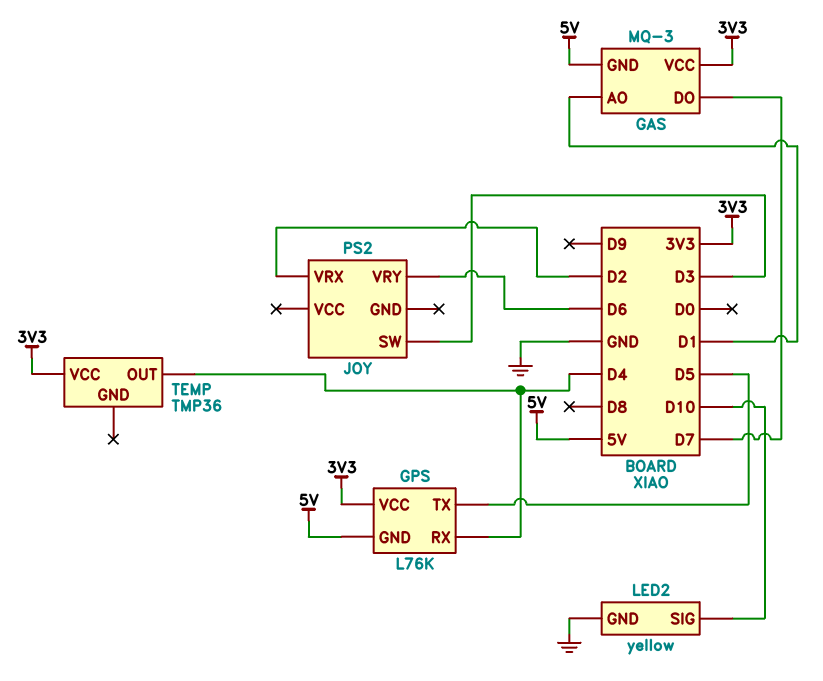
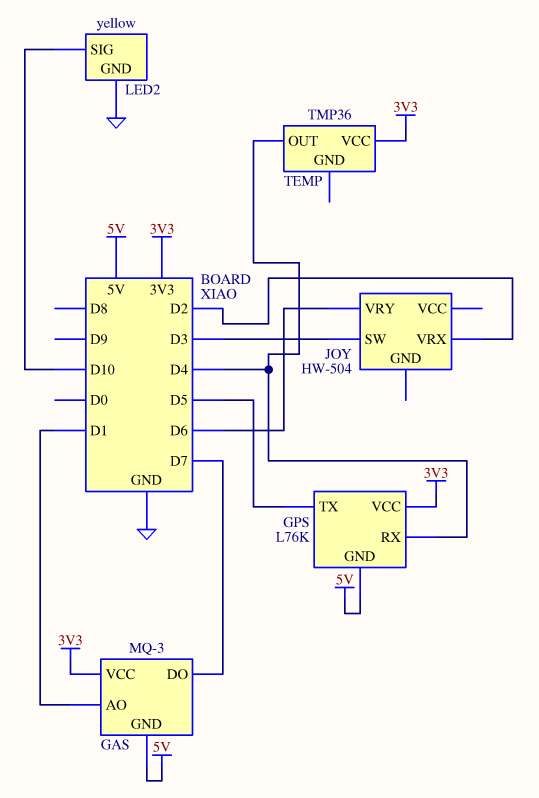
JOY: PS2 -> HW-504

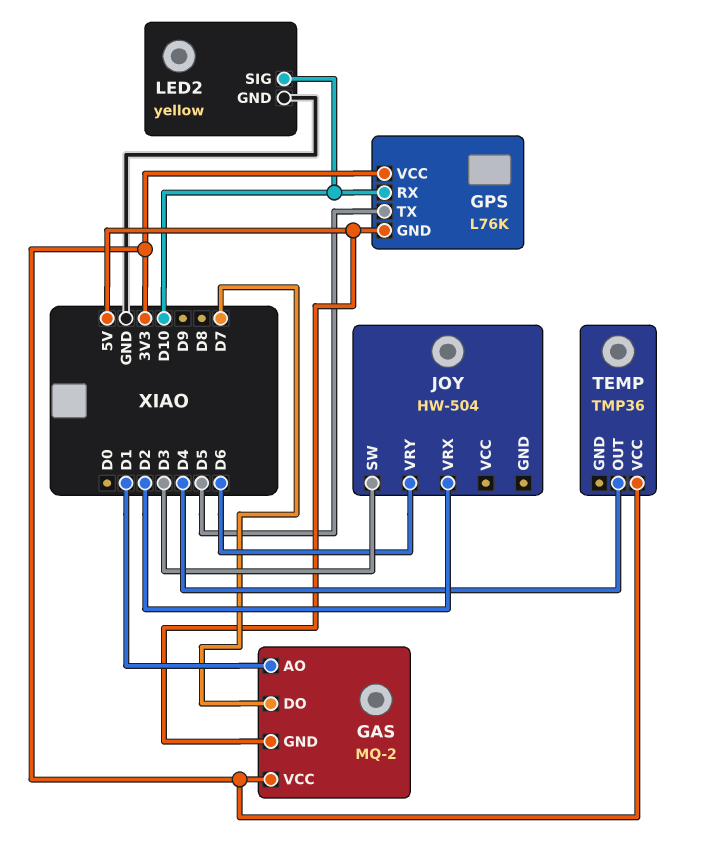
GAS: MQ-3 -> MQ-2
GPS pin RX: D4 -> D10

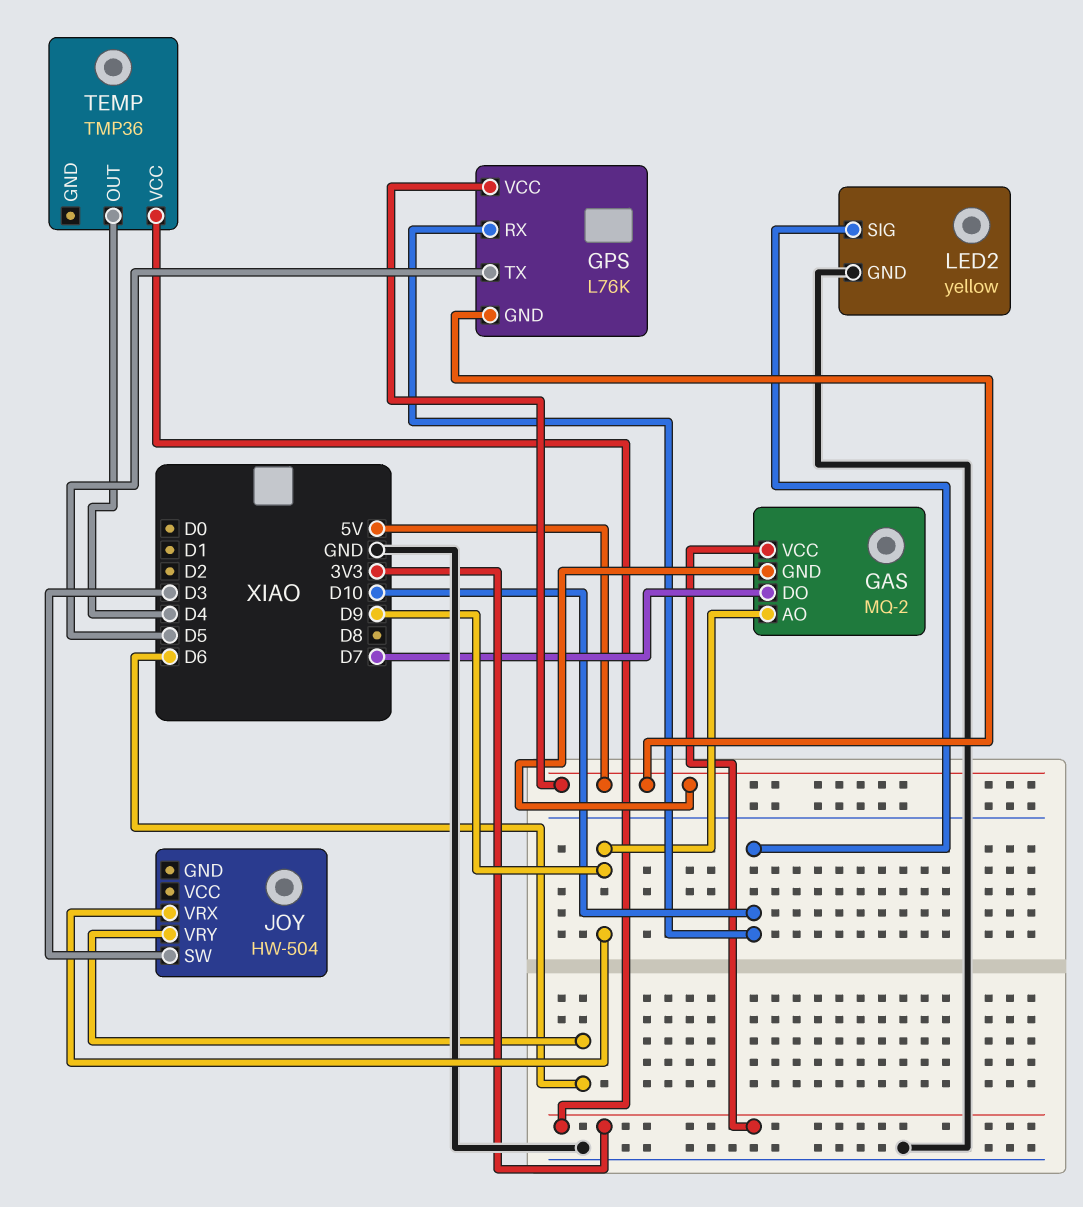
GAS pin AO: D1 -> D9
GPS pin VCC: 3V3 -> 5V
JOY pin VRX: D2 -> D9

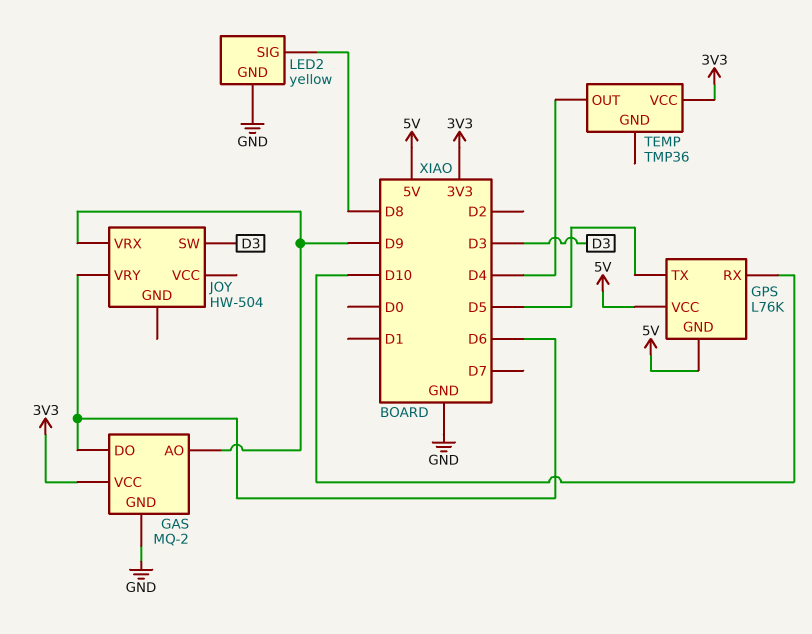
GAS pin DO: D7 -> D6
GAS pin GND: 5V -> GND
LED2 pin SIG: D10 -> D8

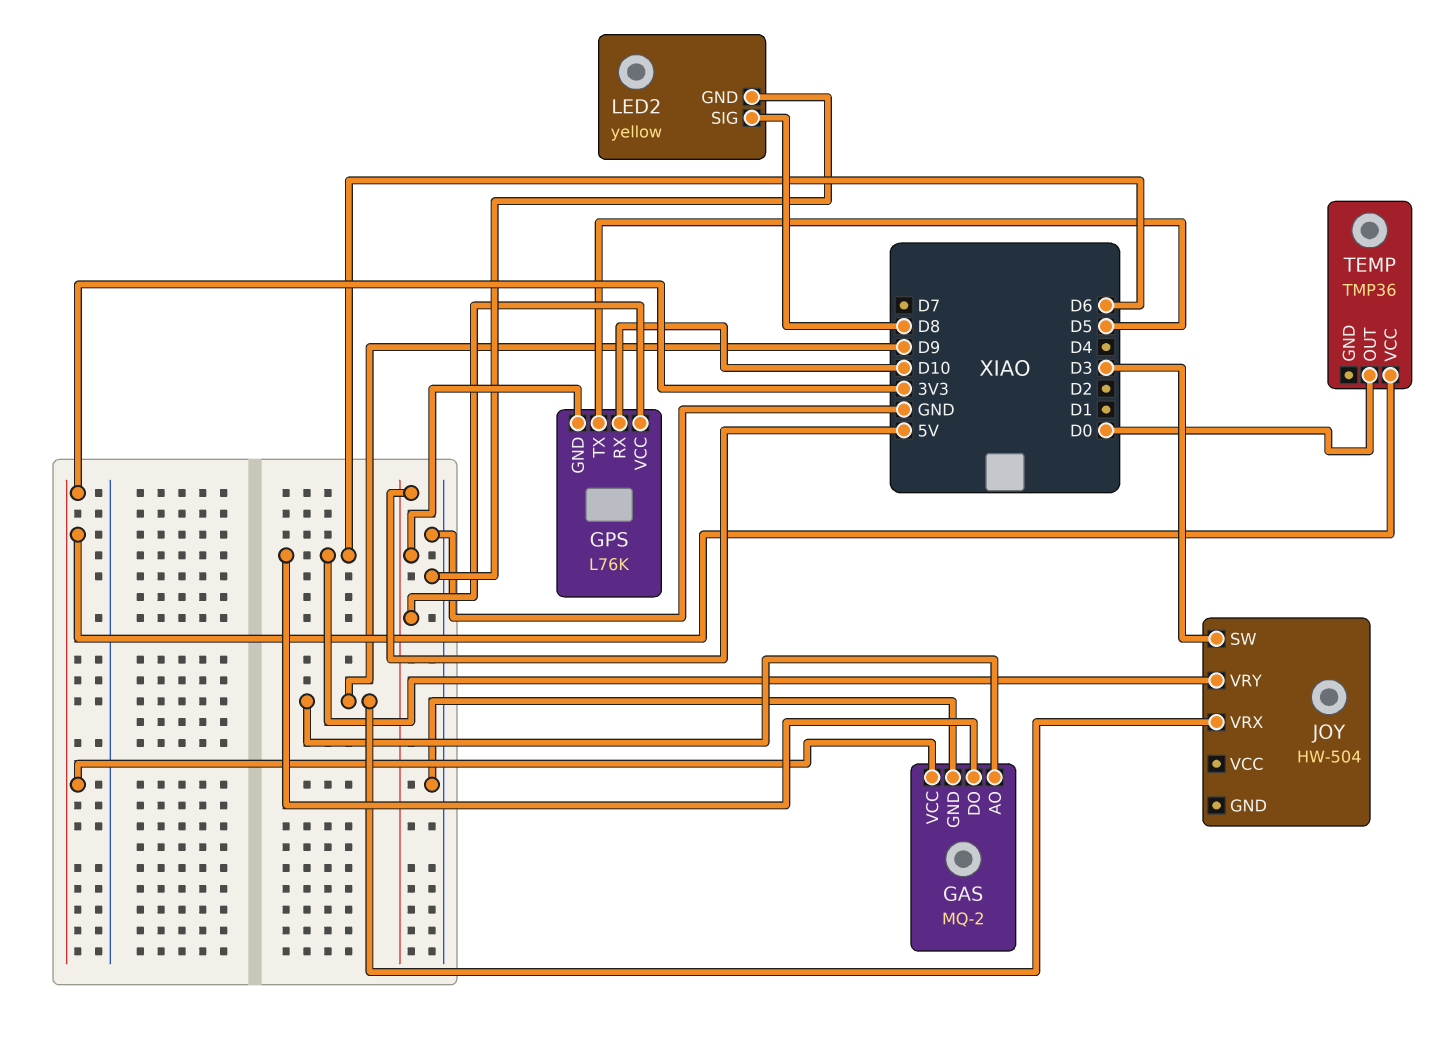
TEMP pin OUT: D4 -> D0

